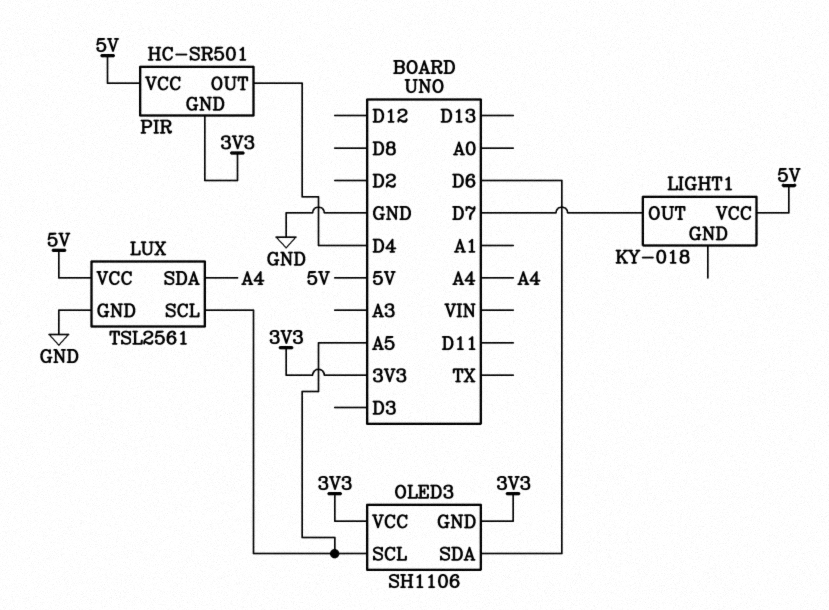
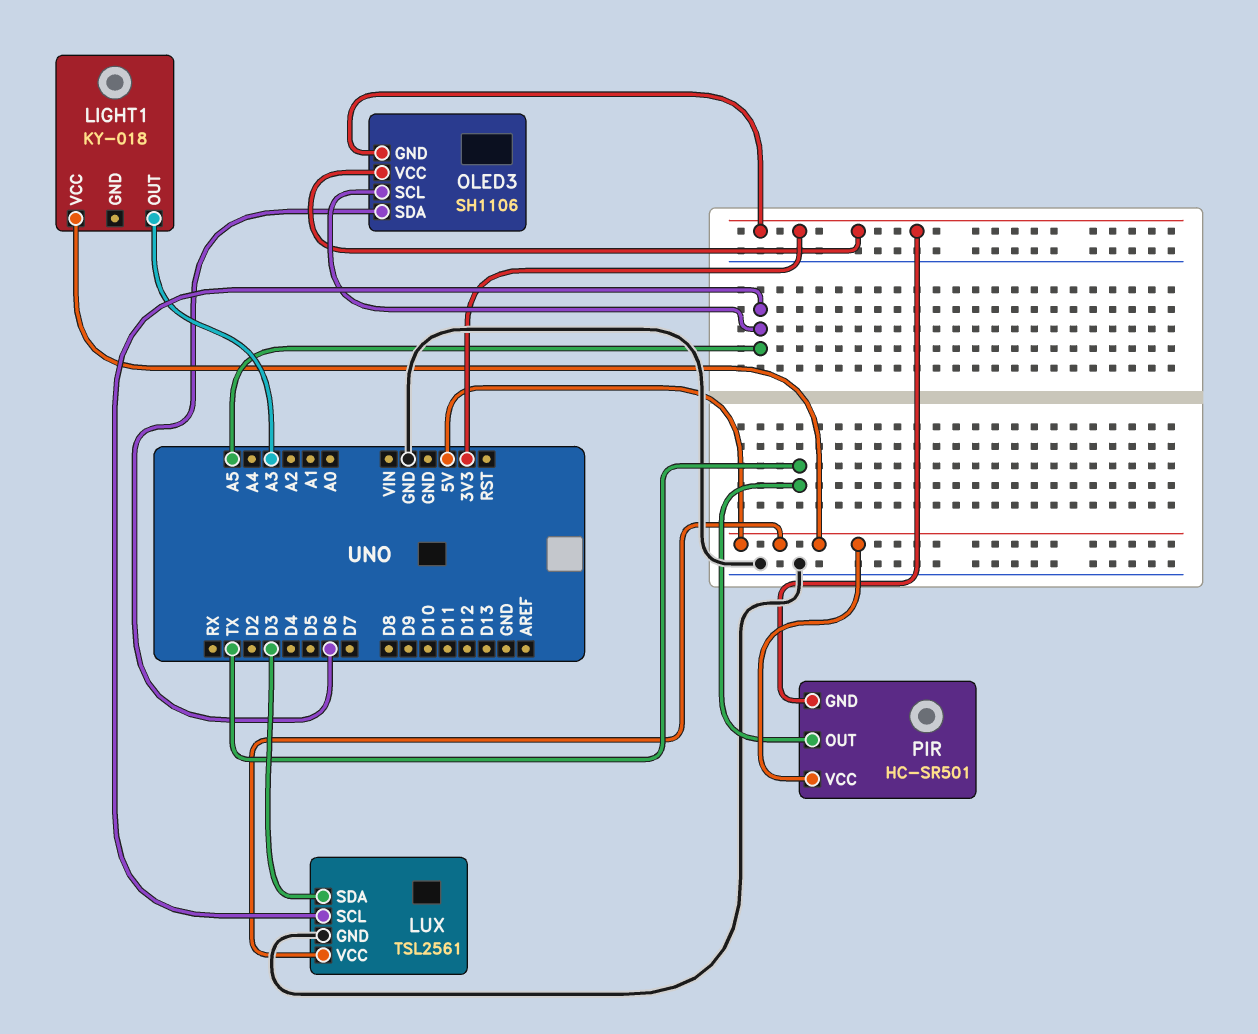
LIGHT1 pin OUT: D7 -> A3
LUX pin SDA: A4 -> D3
PIR pin OUT: D4 -> TX

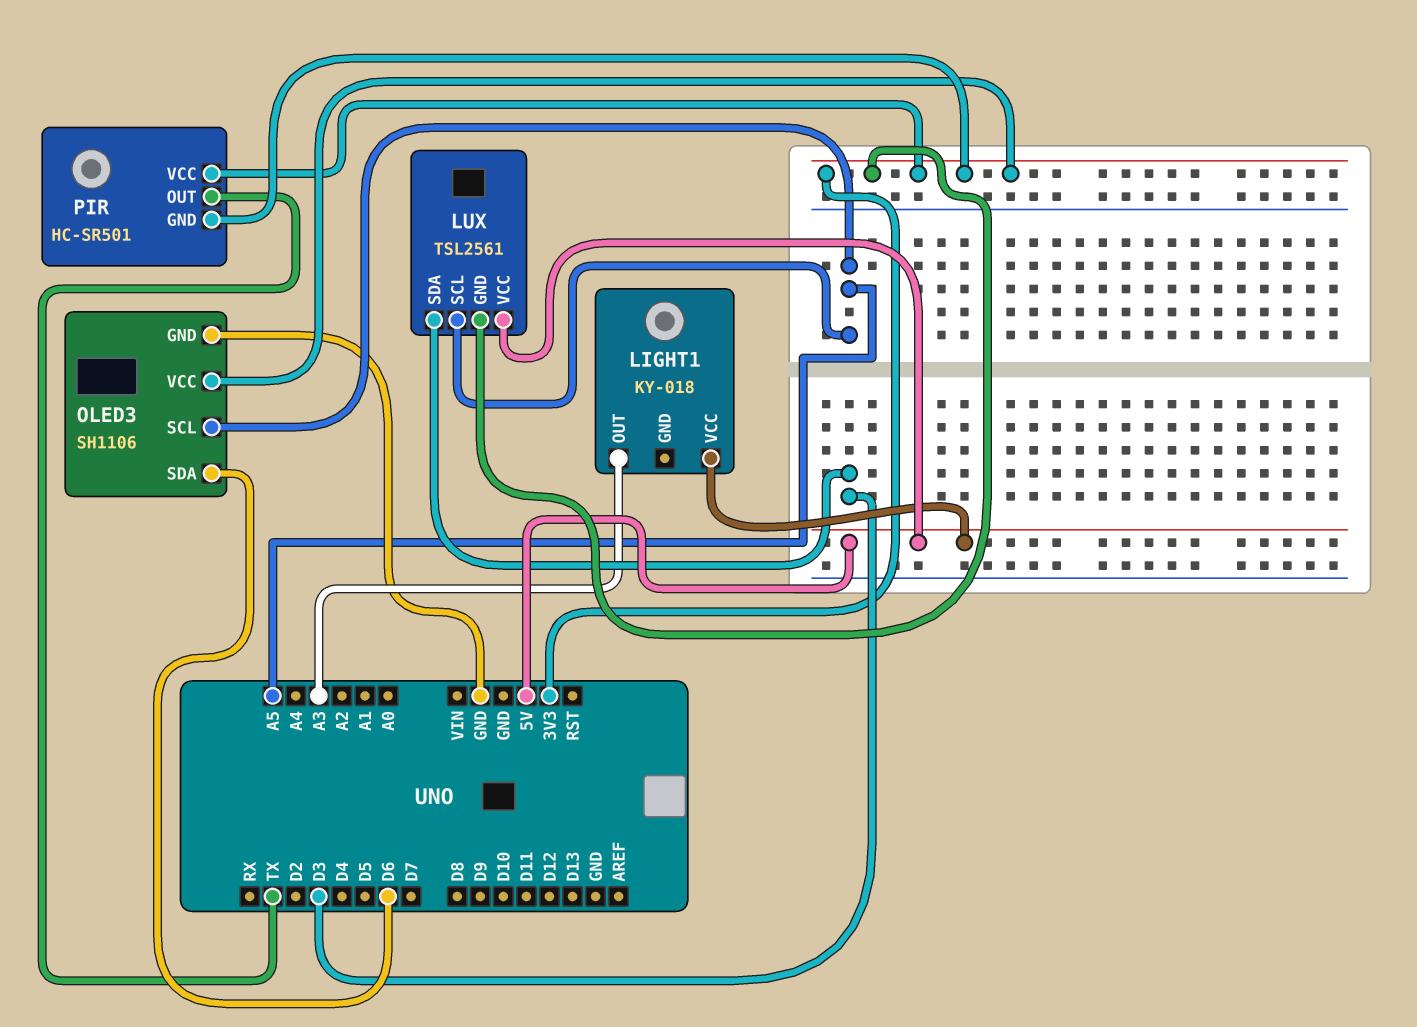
LUX pin GND: GND -> 3V3
OLED3 pin GND: 3V3 -> GND
PIR pin VCC: 5V -> 3V3

